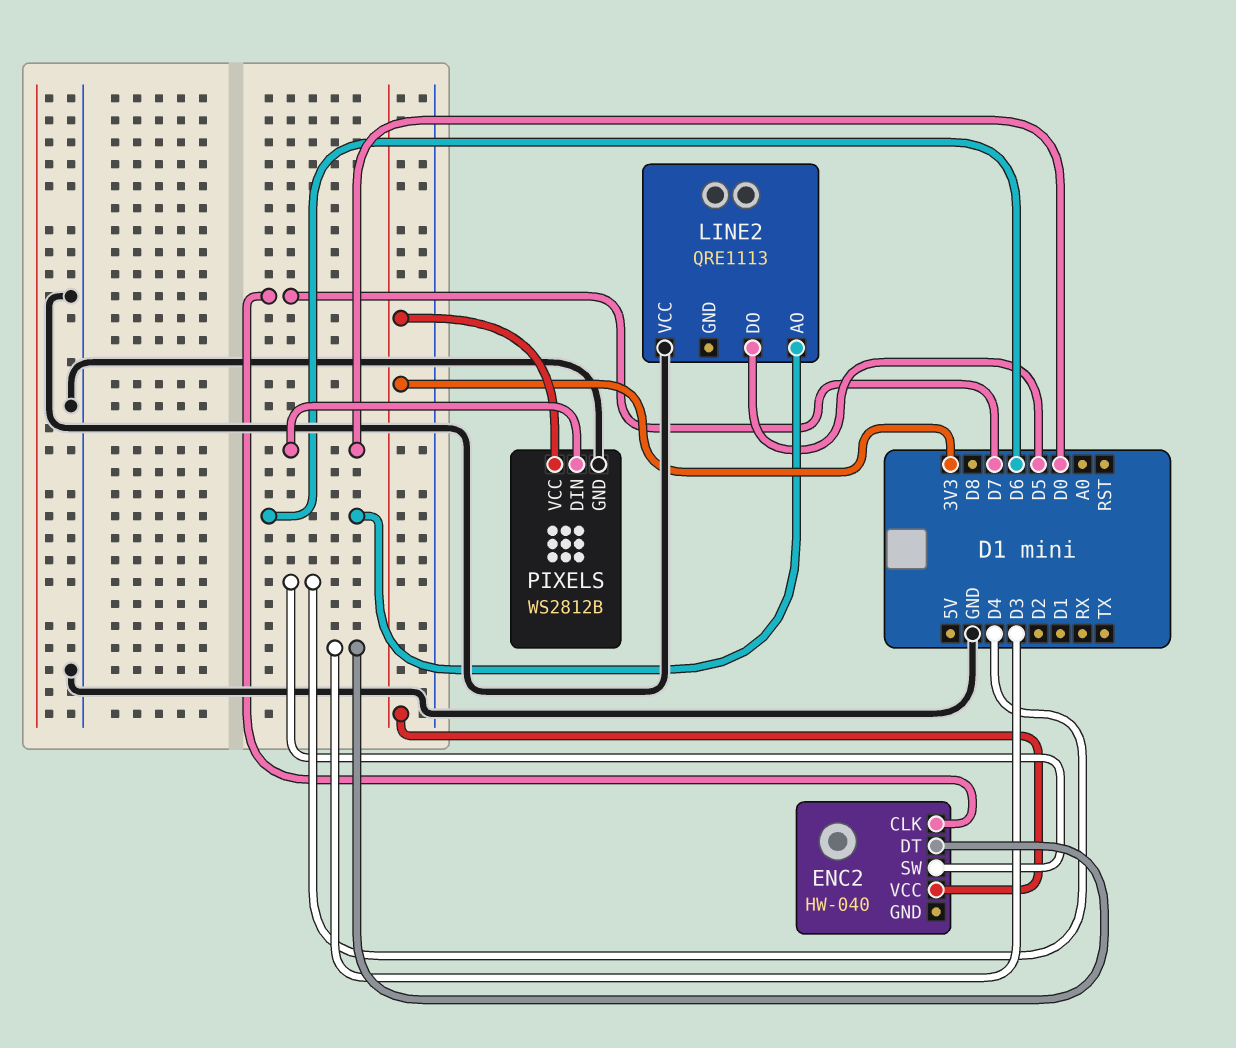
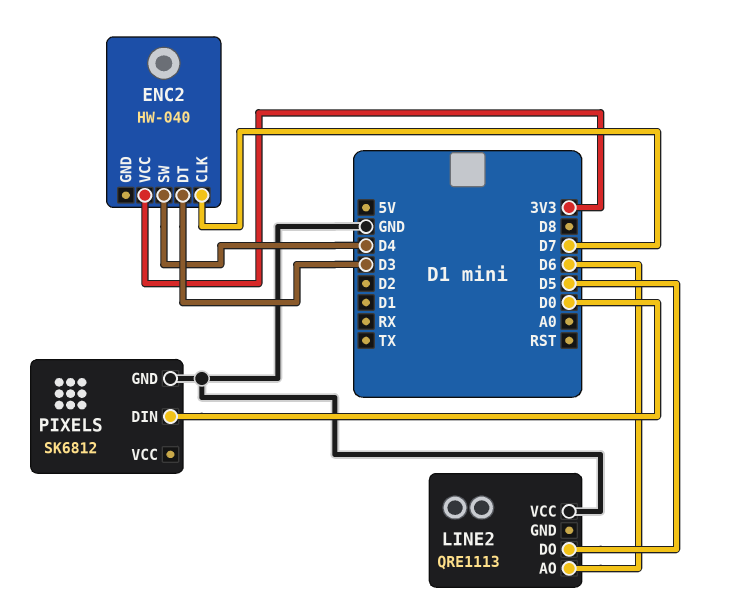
PIXELS: WS2812B -> SK6812
PIXELS pin VCC: 3V3 -> none

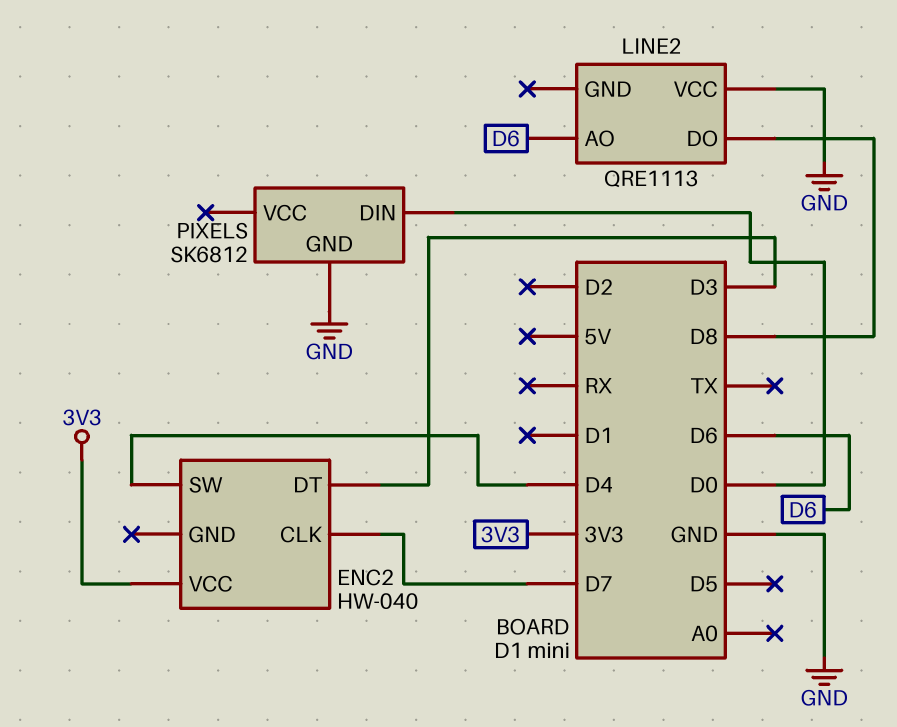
LINE2 pin DO: D5 -> D8

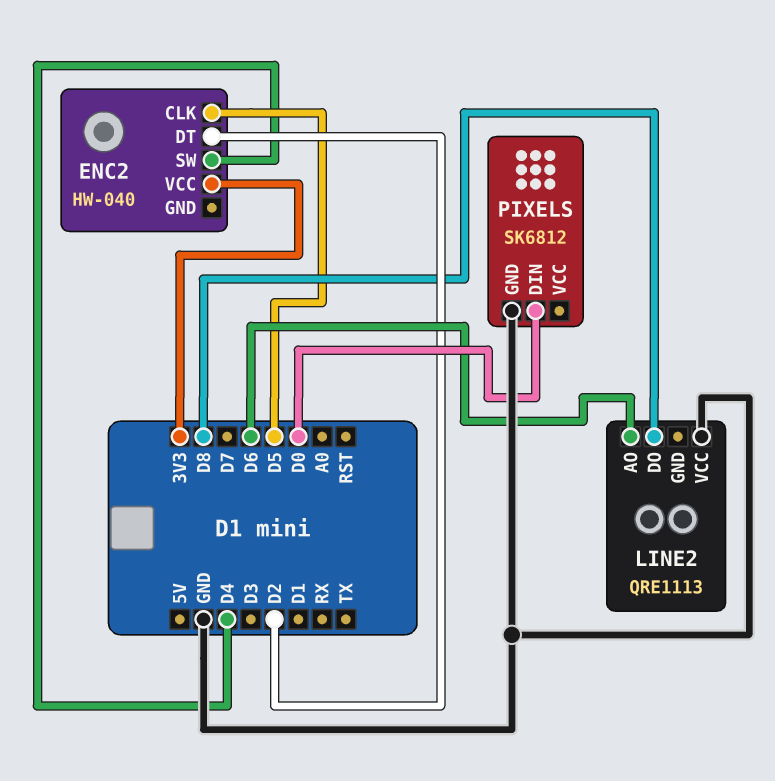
ENC2 pin CLK: D7 -> D5
ENC2 pin DT: D3 -> D2

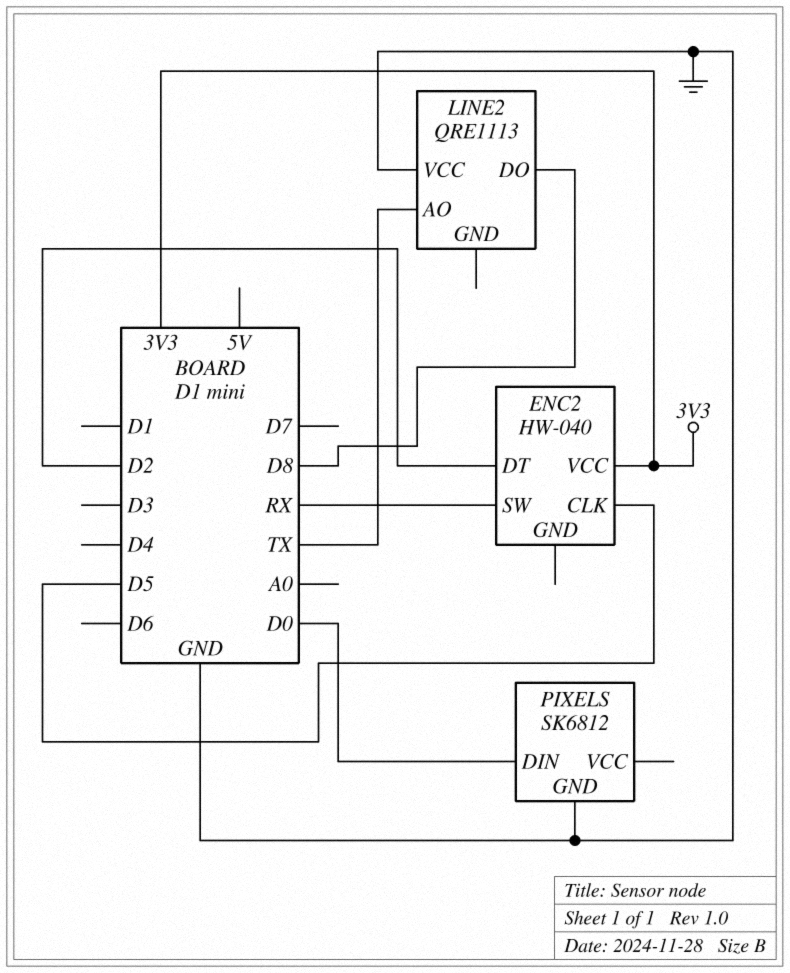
ENC2 pin SW: D4 -> RX
LINE2 pin AO: D6 -> TX

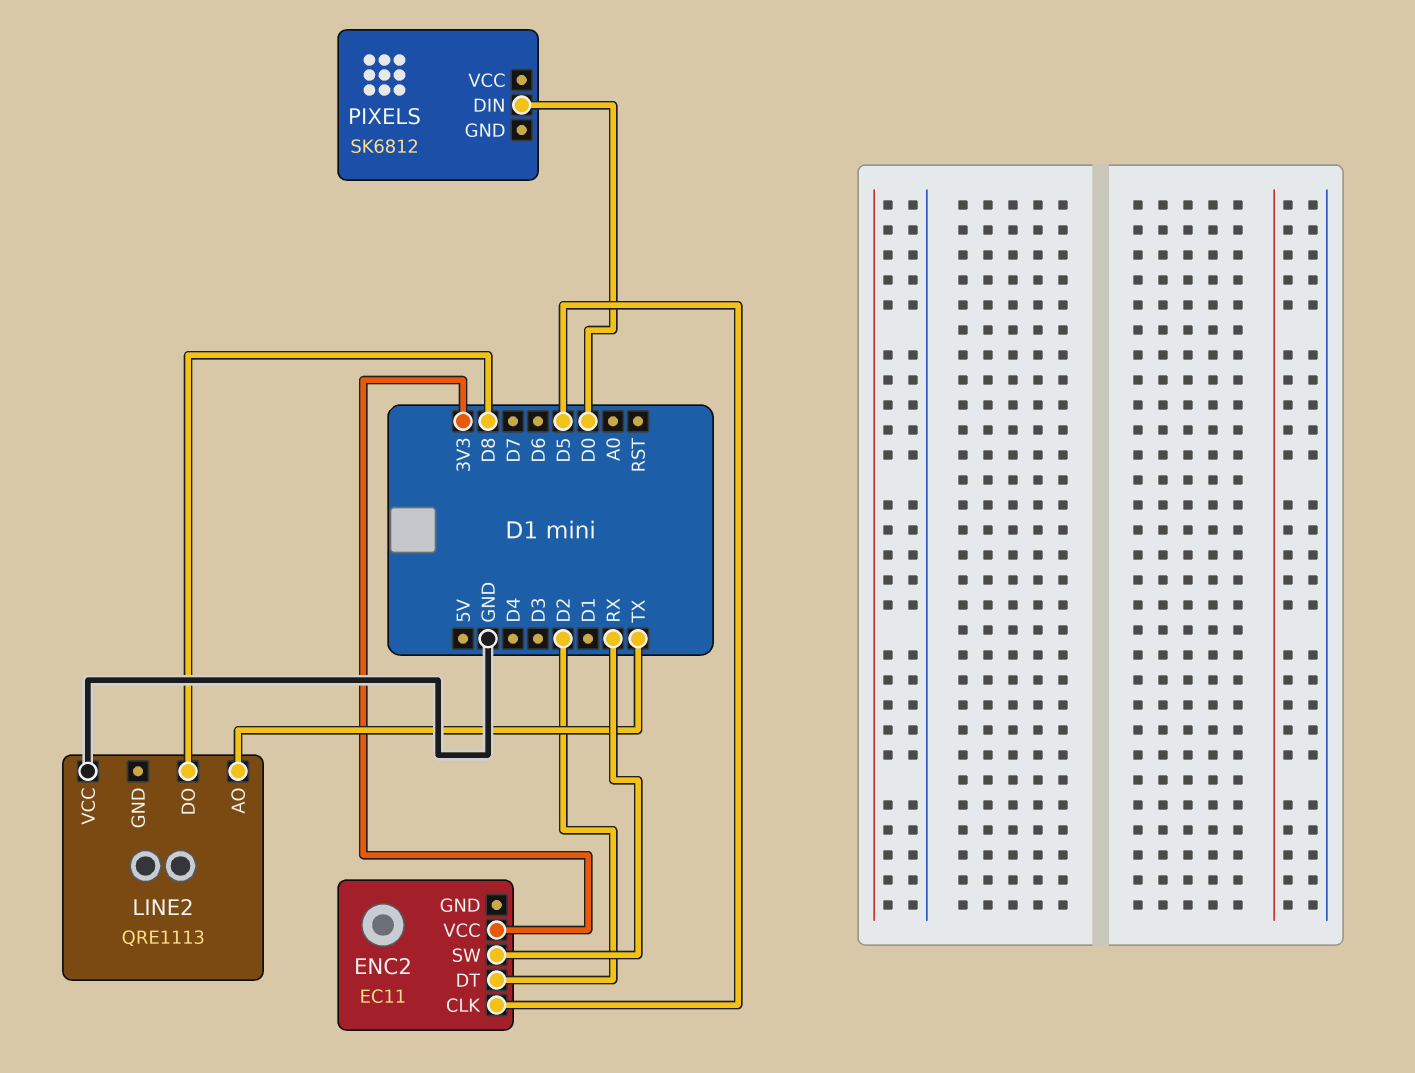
ENC2: HW-040 -> EC11
PIXELS pin GND: GND -> none

